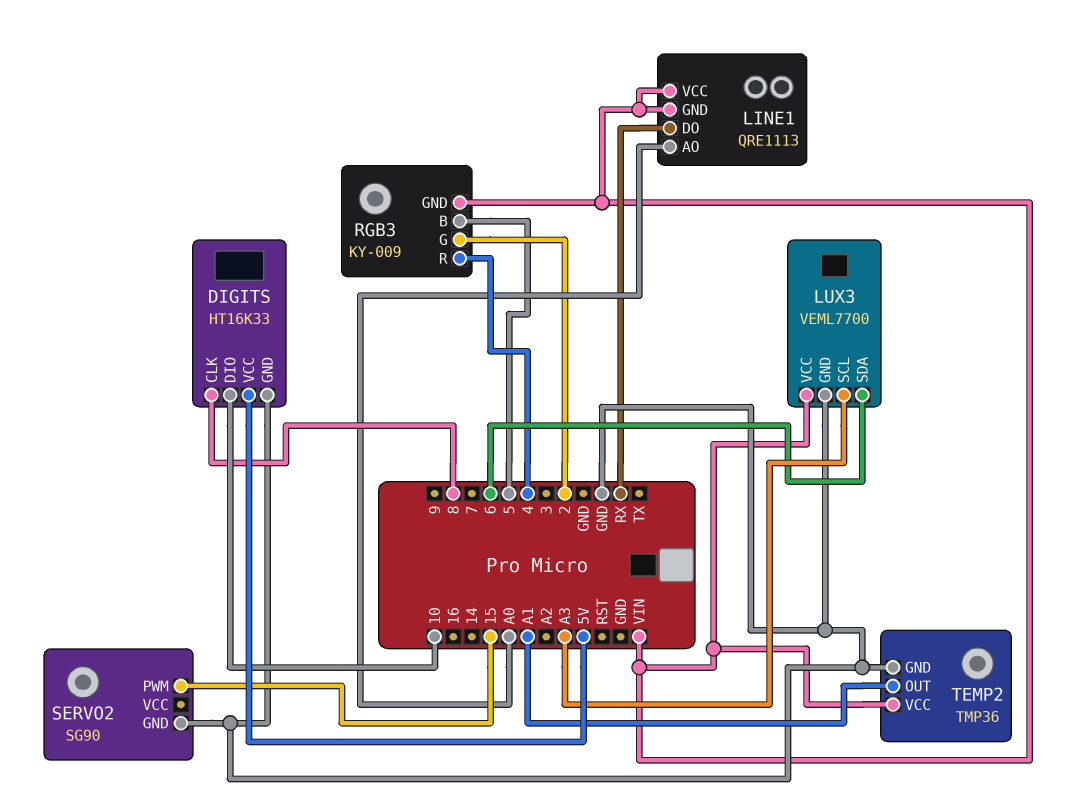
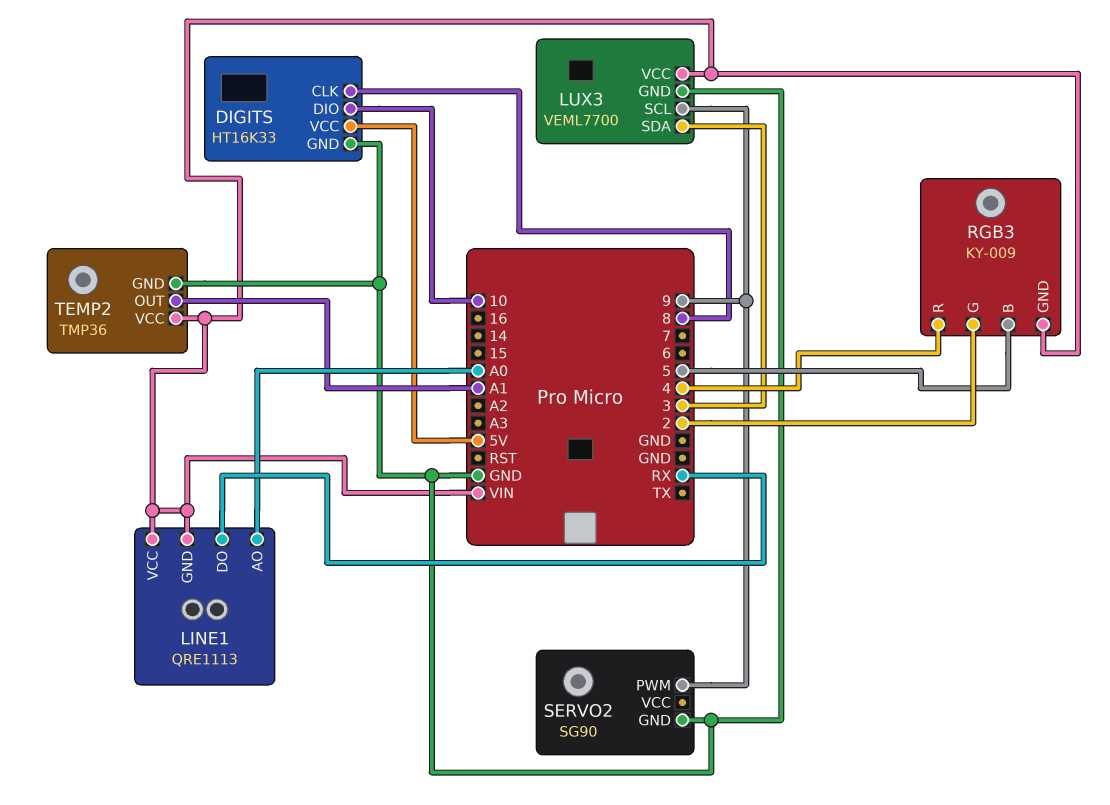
LUX3 pin SCL: A3 -> 9
LUX3 pin SDA: 6 -> 3
SERVO2 pin PWM: 15 -> 9

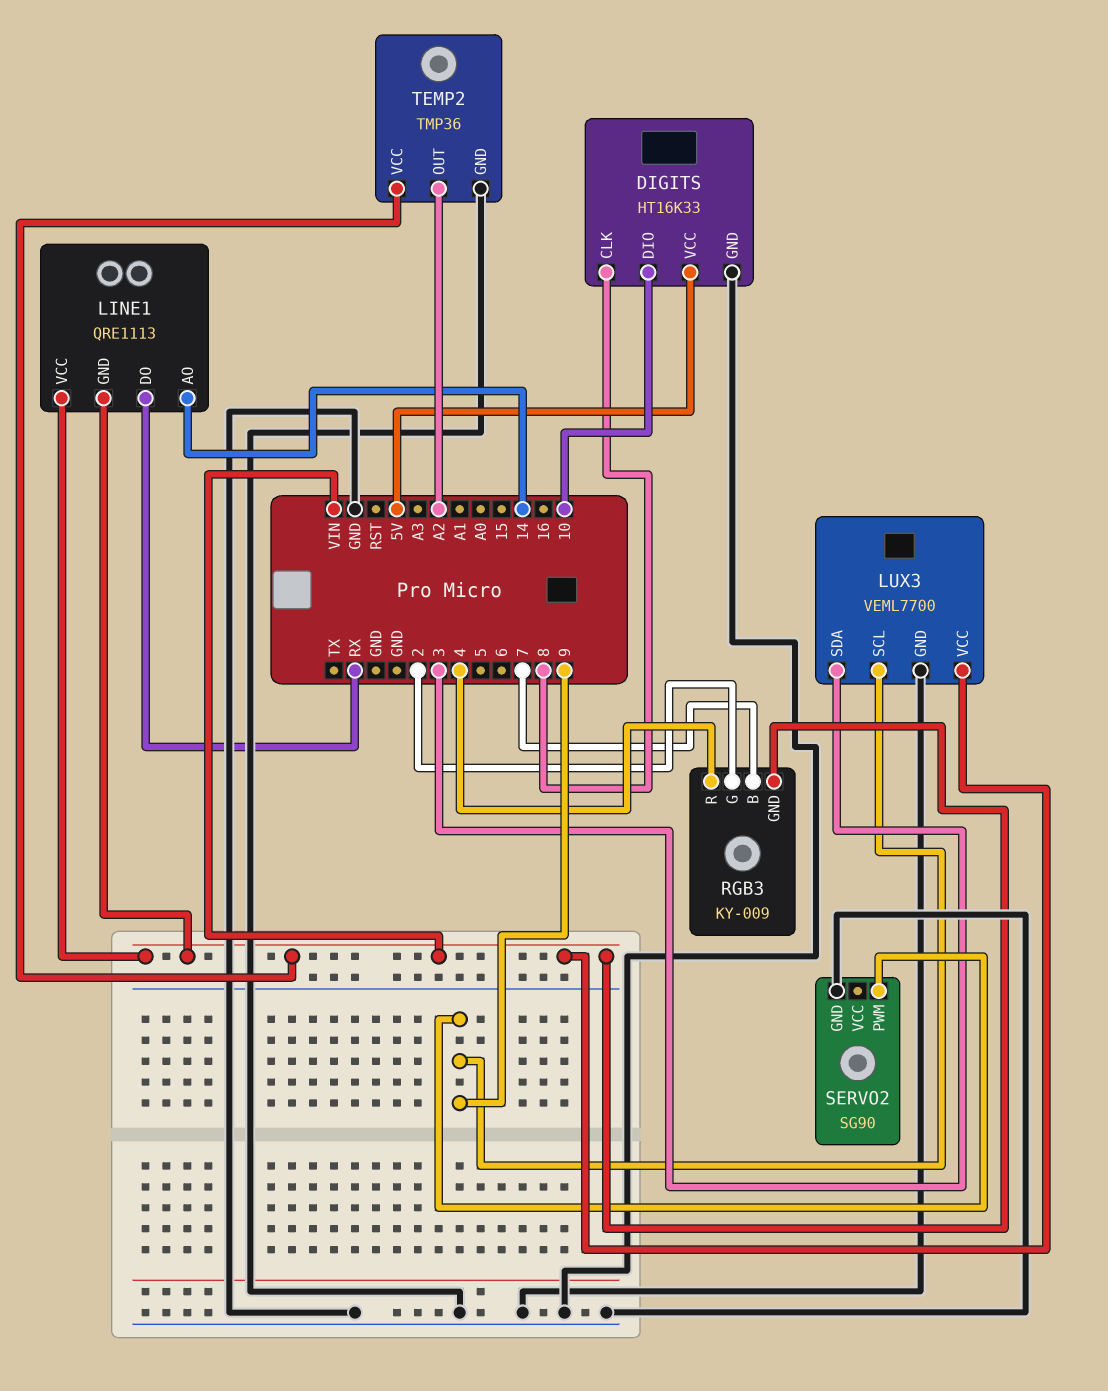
LINE1 pin AO: A0 -> 14
RGB3 pin B: 5 -> 7
TEMP2 pin OUT: A1 -> A2

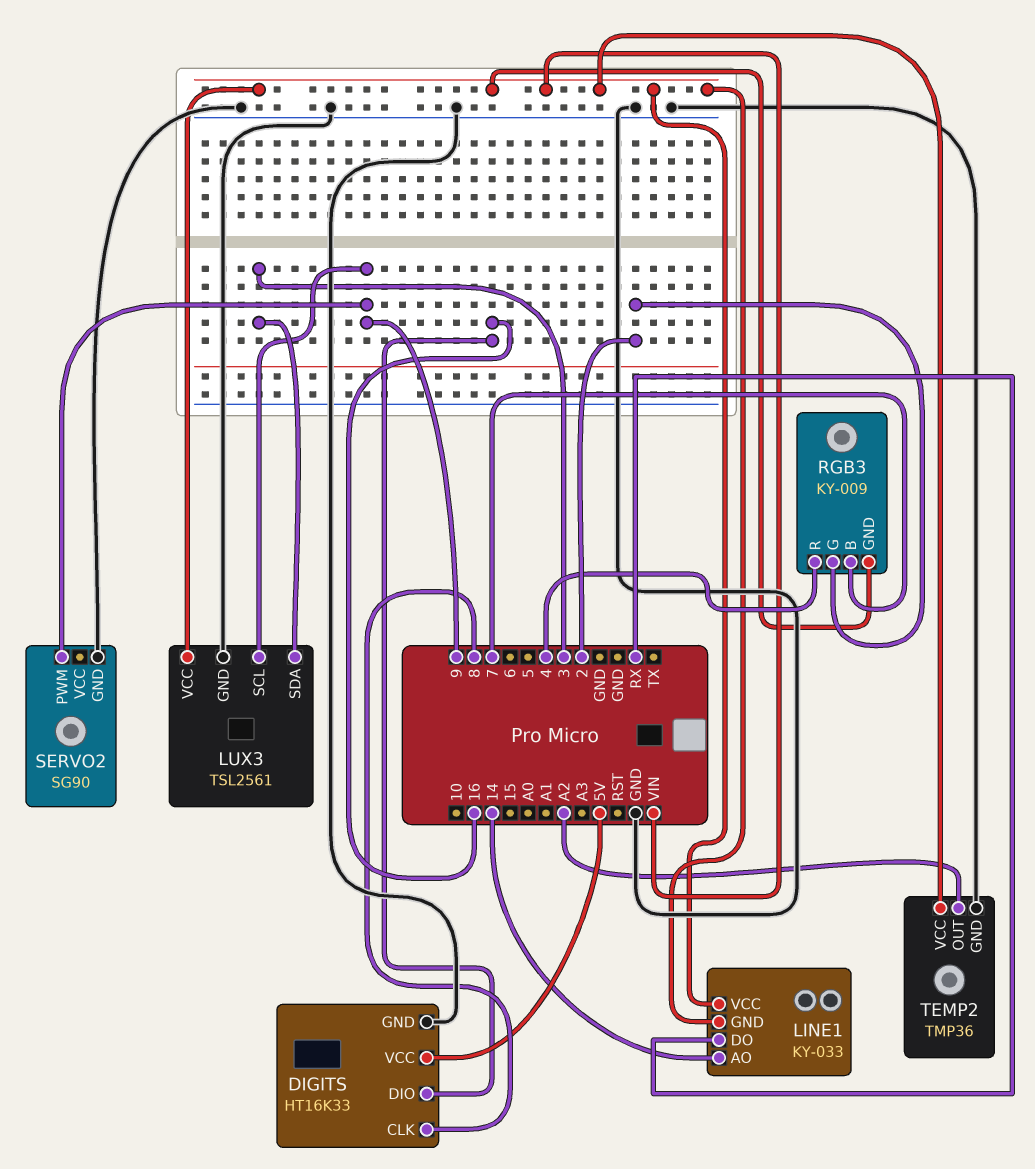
DIGITS pin DIO: 10 -> 16
LINE1: QRE1113 -> KY-033
LUX3: VEML7700 -> TSL2561

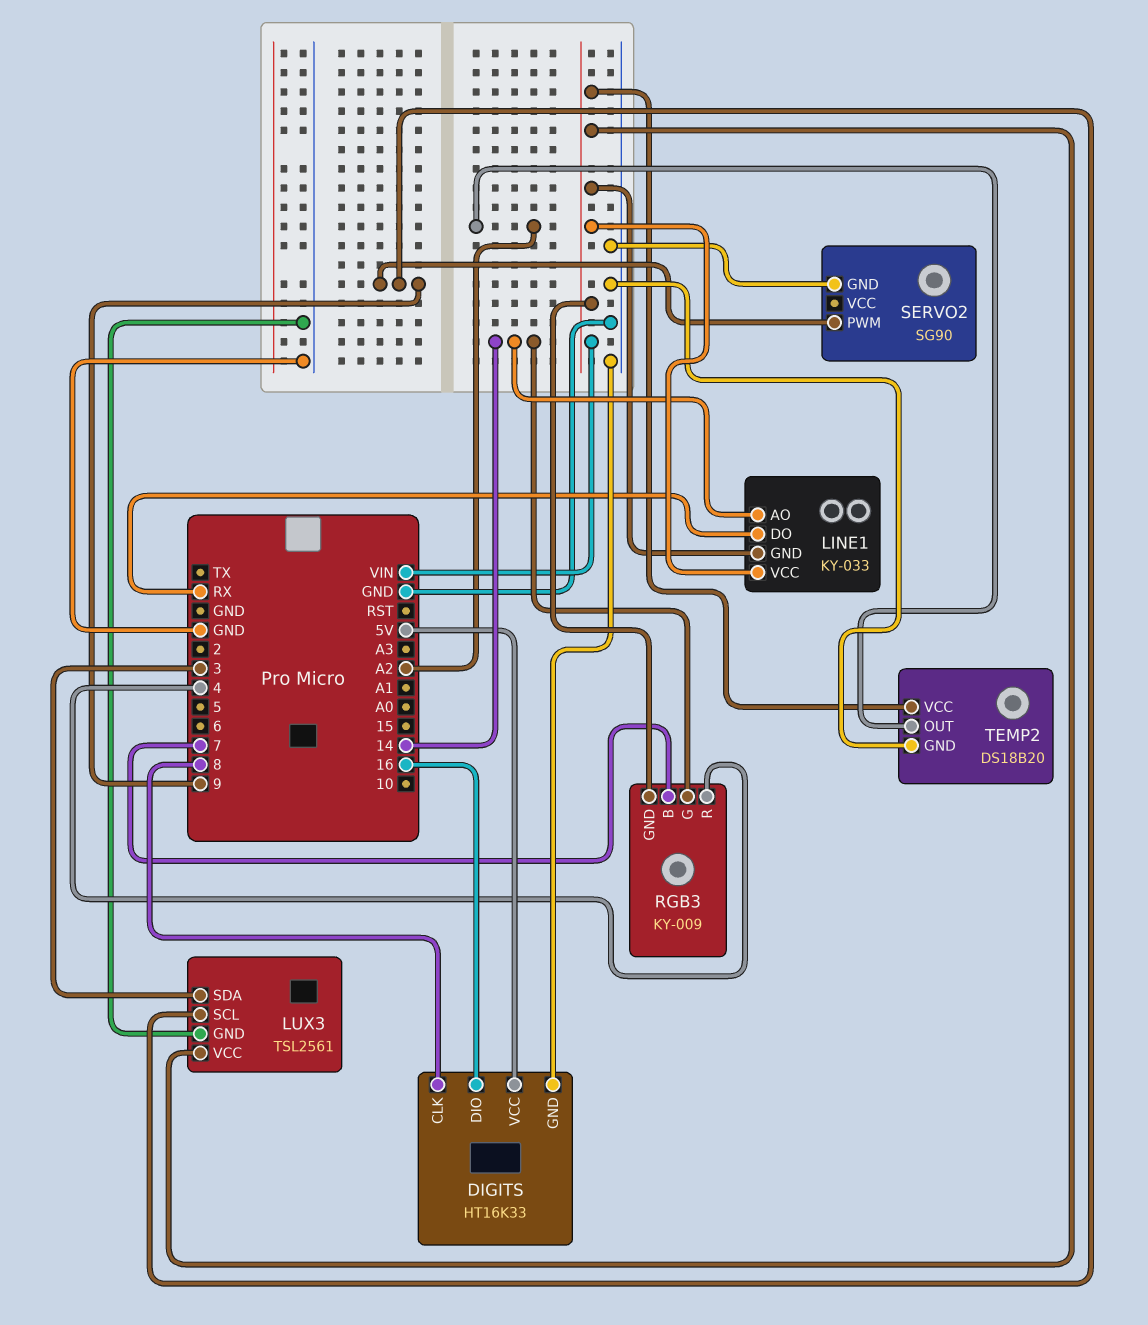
RGB3 pin G: 2 -> 14
TEMP2: TMP36 -> DS18B20

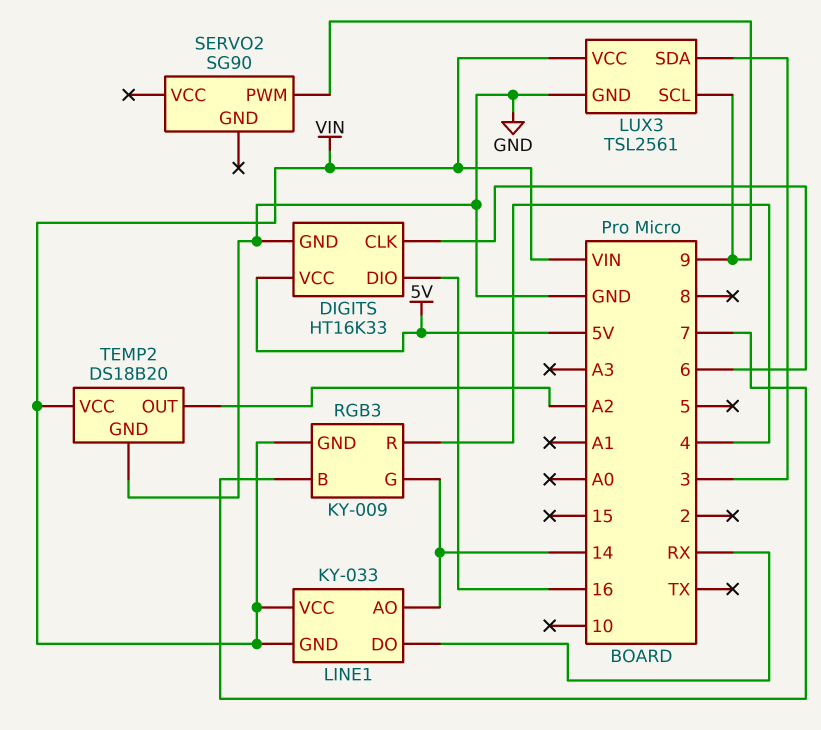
DIGITS pin CLK: 8 -> 6
SERVO2 pin GND: GND -> none

